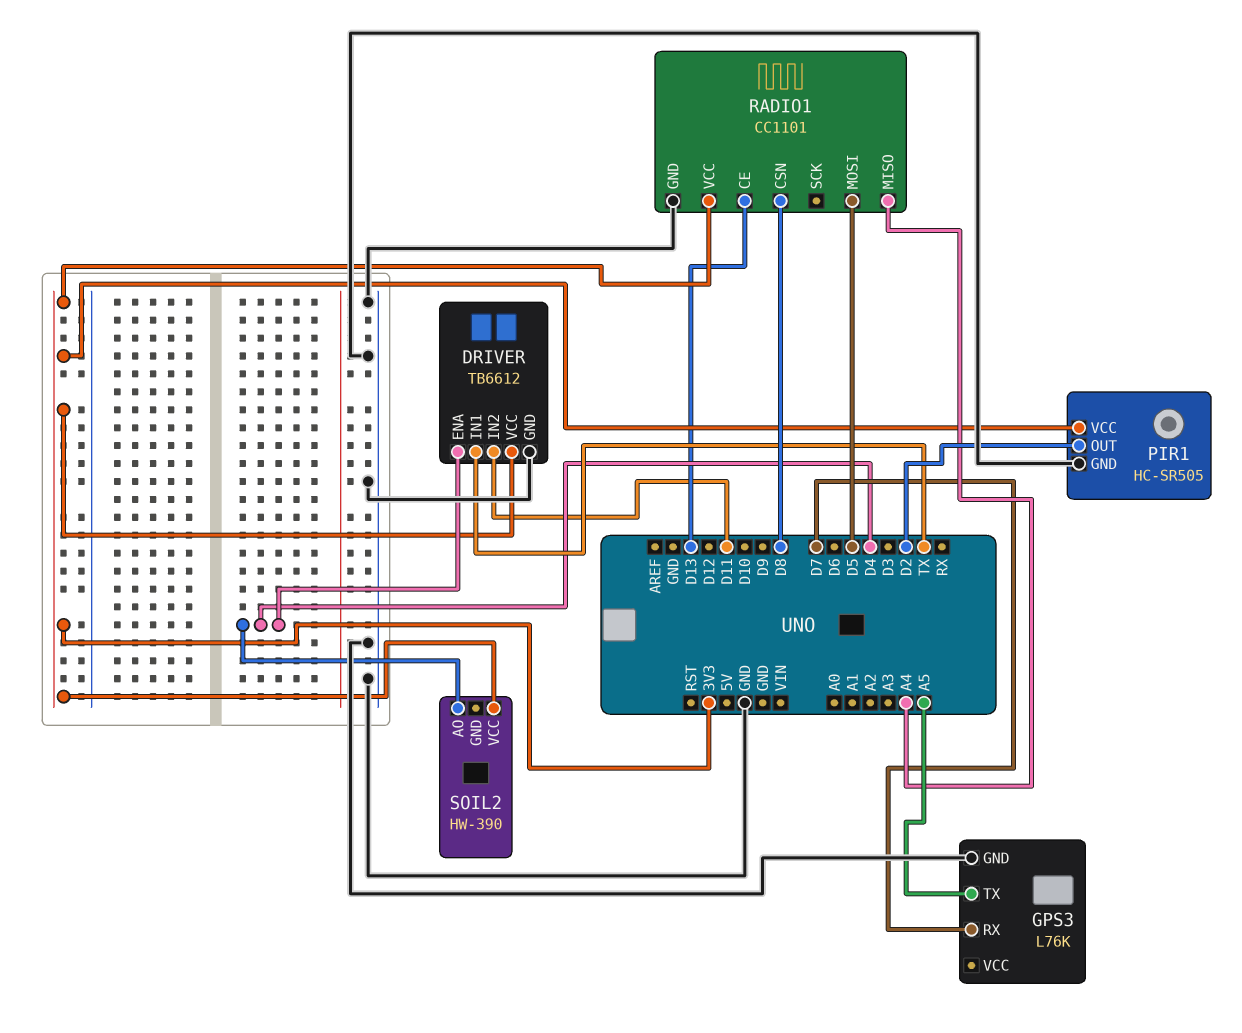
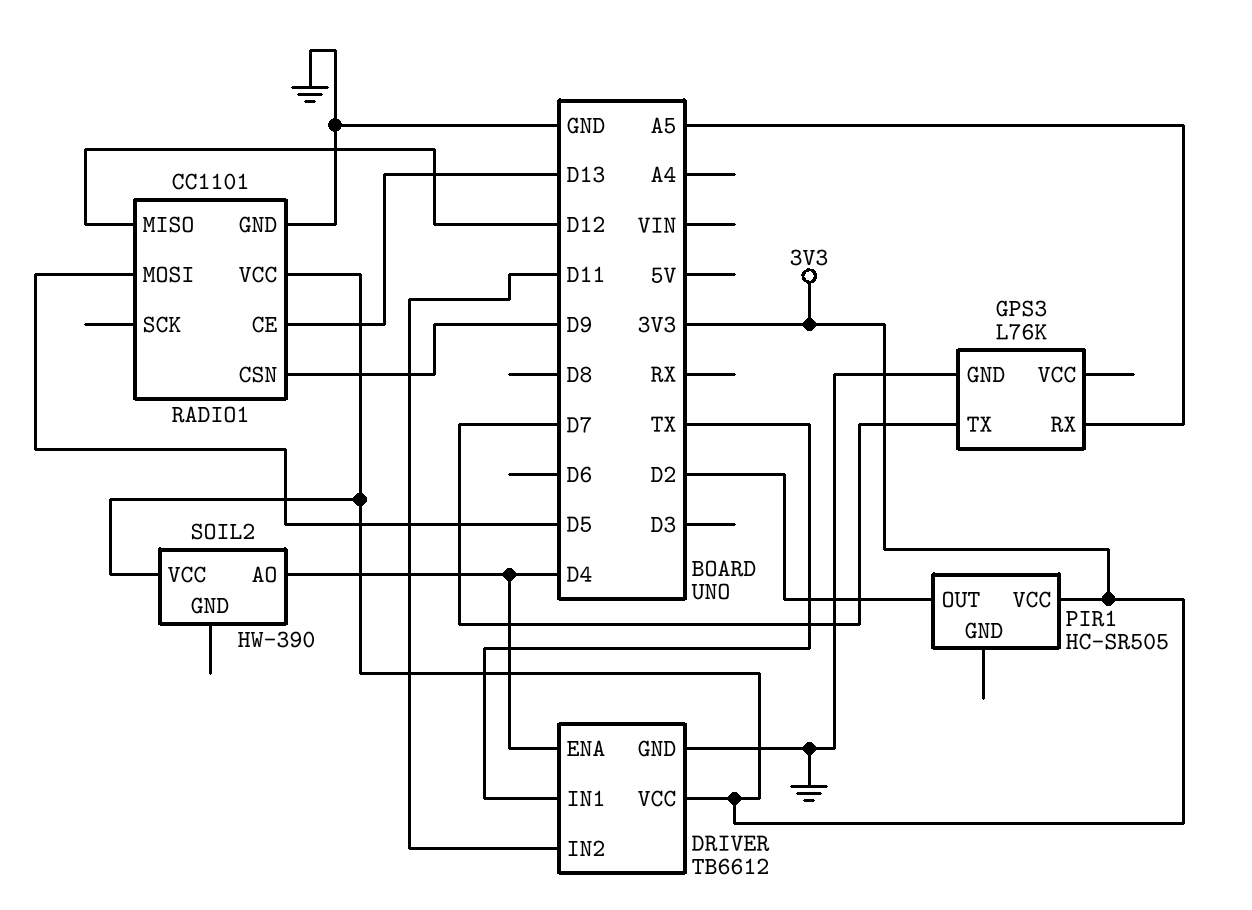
GPS3 pin RX: D7 -> A5
GPS3 pin TX: A5 -> D7
PIR1 pin GND: GND -> none
RADIO1 pin CSN: D8 -> D9
RADIO1 pin MISO: A4 -> D12

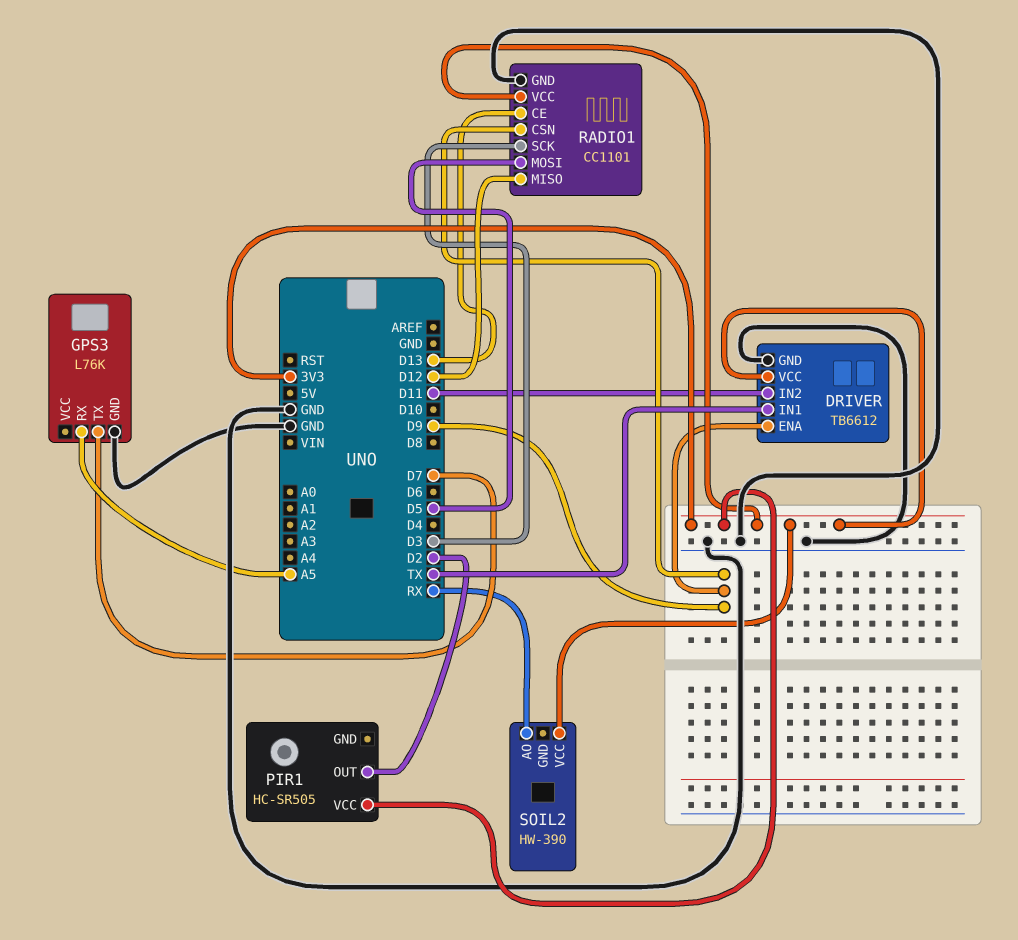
DRIVER pin ENA: D4 -> D9
RADIO1 pin SCK: none -> D3
SOIL2 pin AO: D4 -> RX

